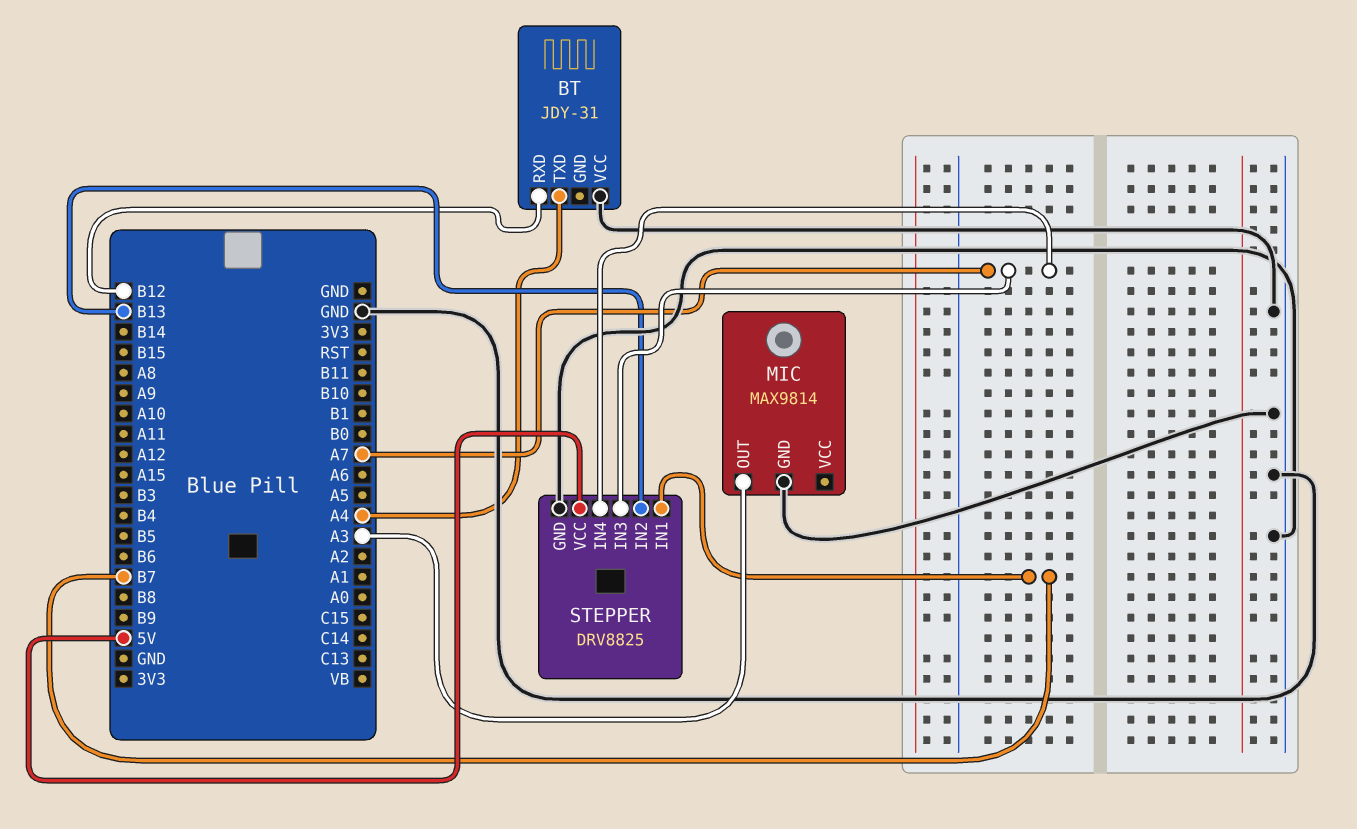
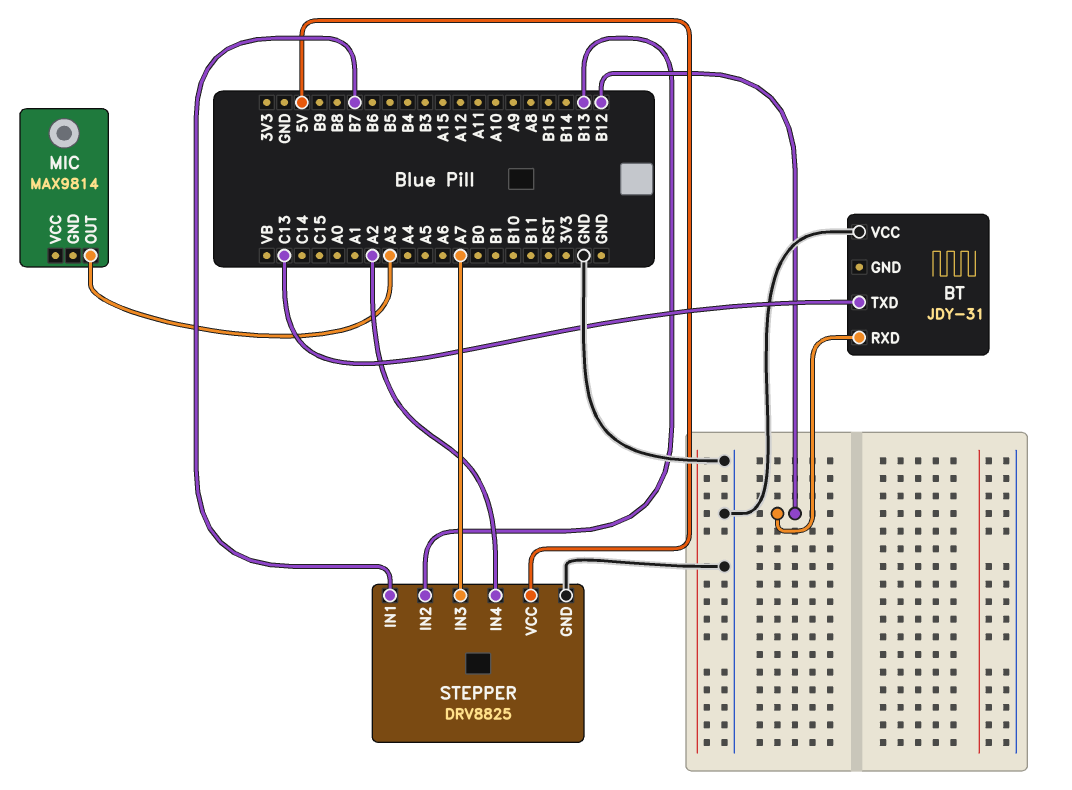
BT pin TXD: A4 -> C13
MIC pin GND: GND -> none
STEPPER pin IN4: A7 -> A2

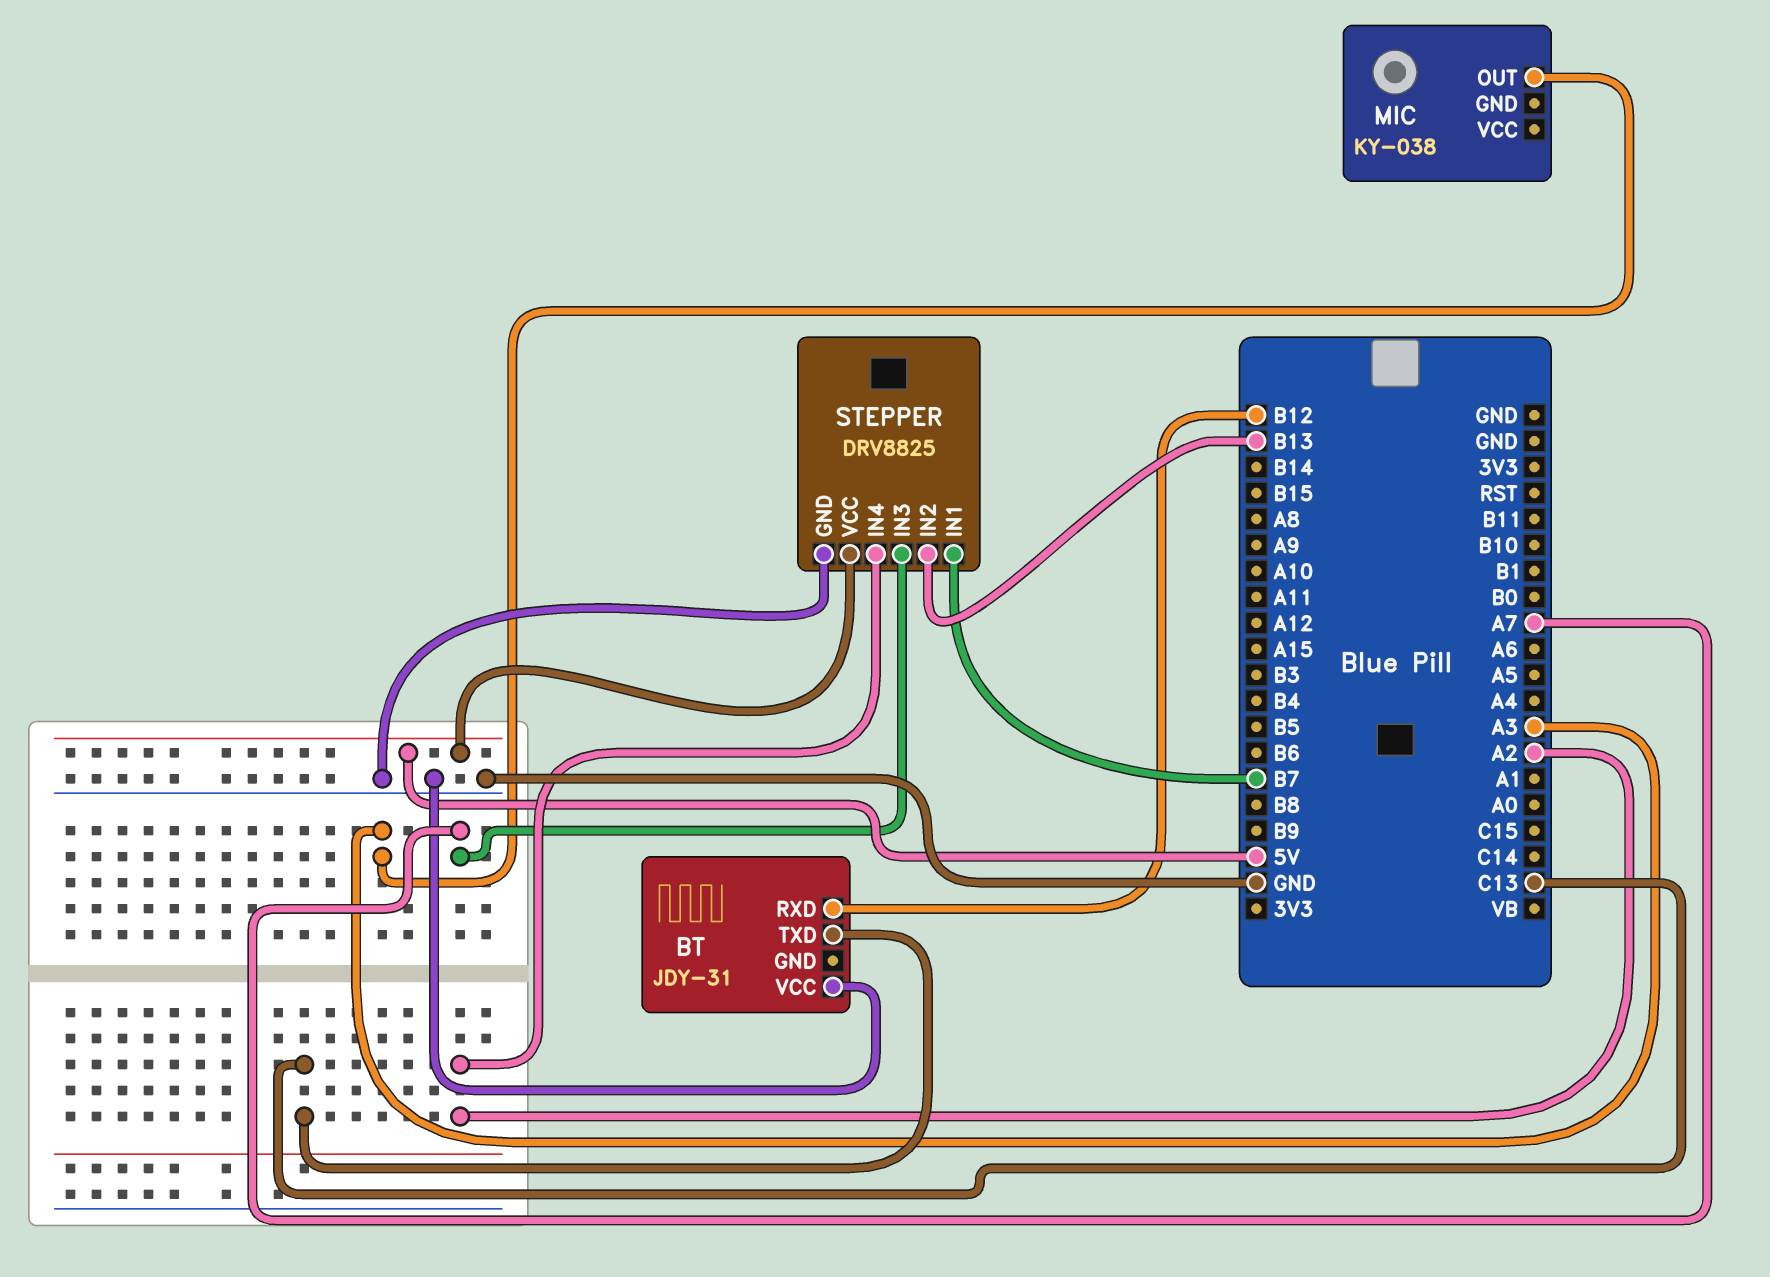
MIC: MAX9814 -> KY-038

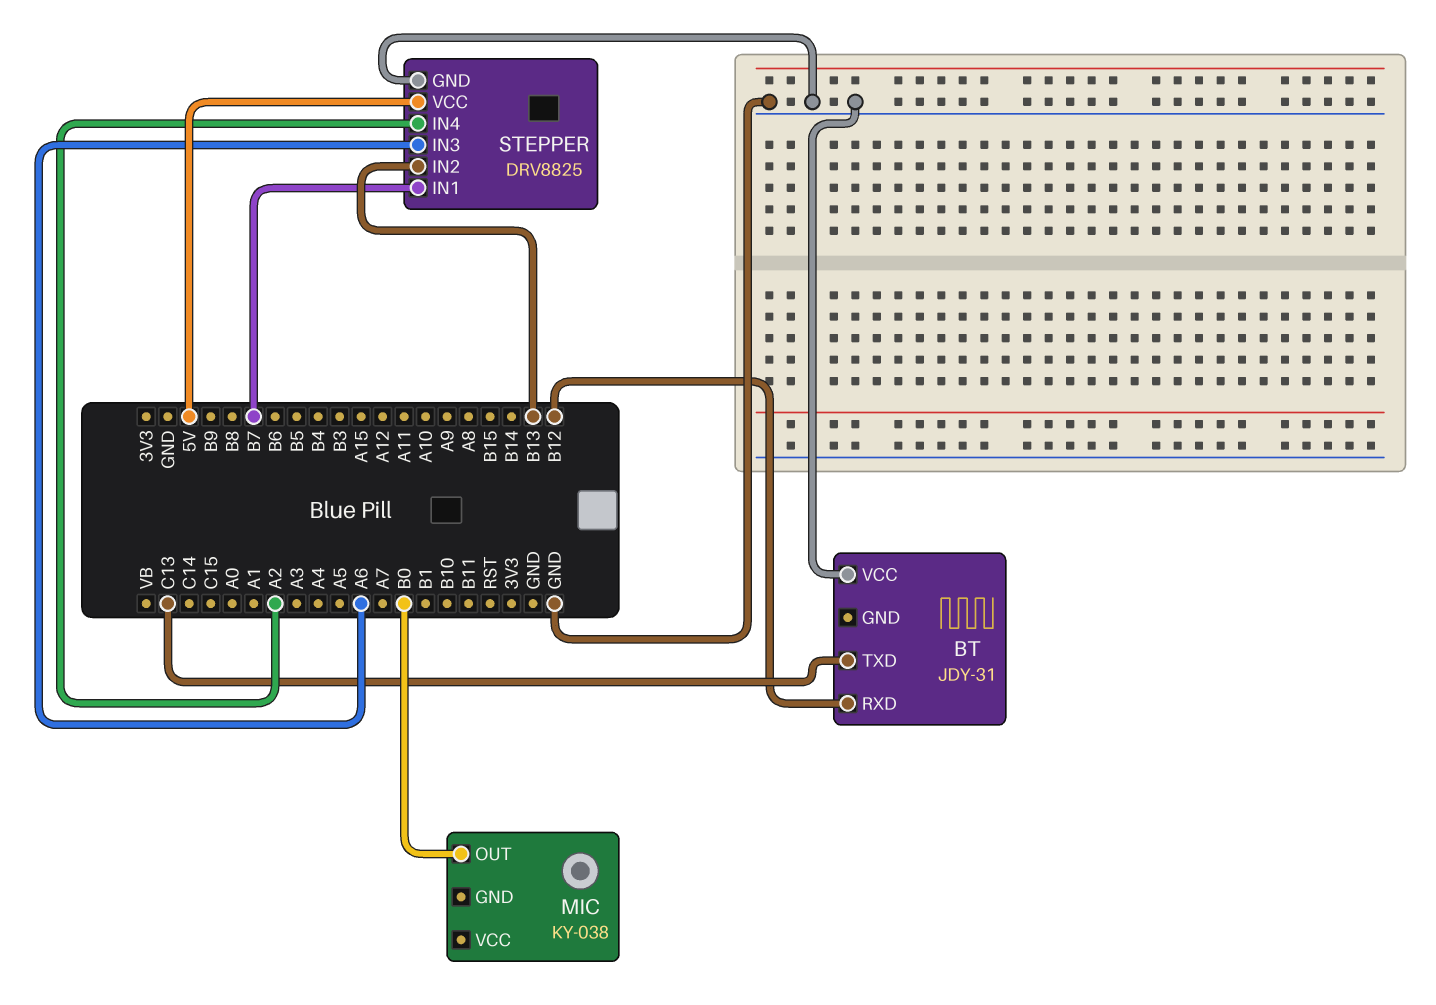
MIC pin OUT: A3 -> B0
STEPPER pin IN3: A7 -> A6

